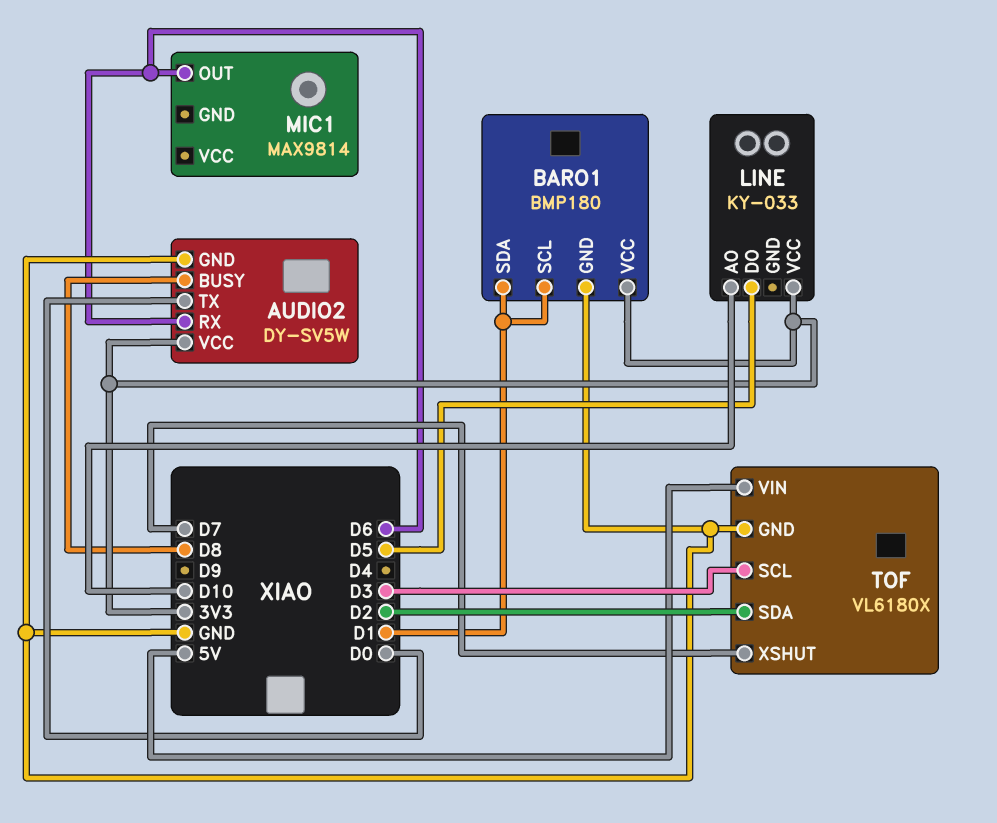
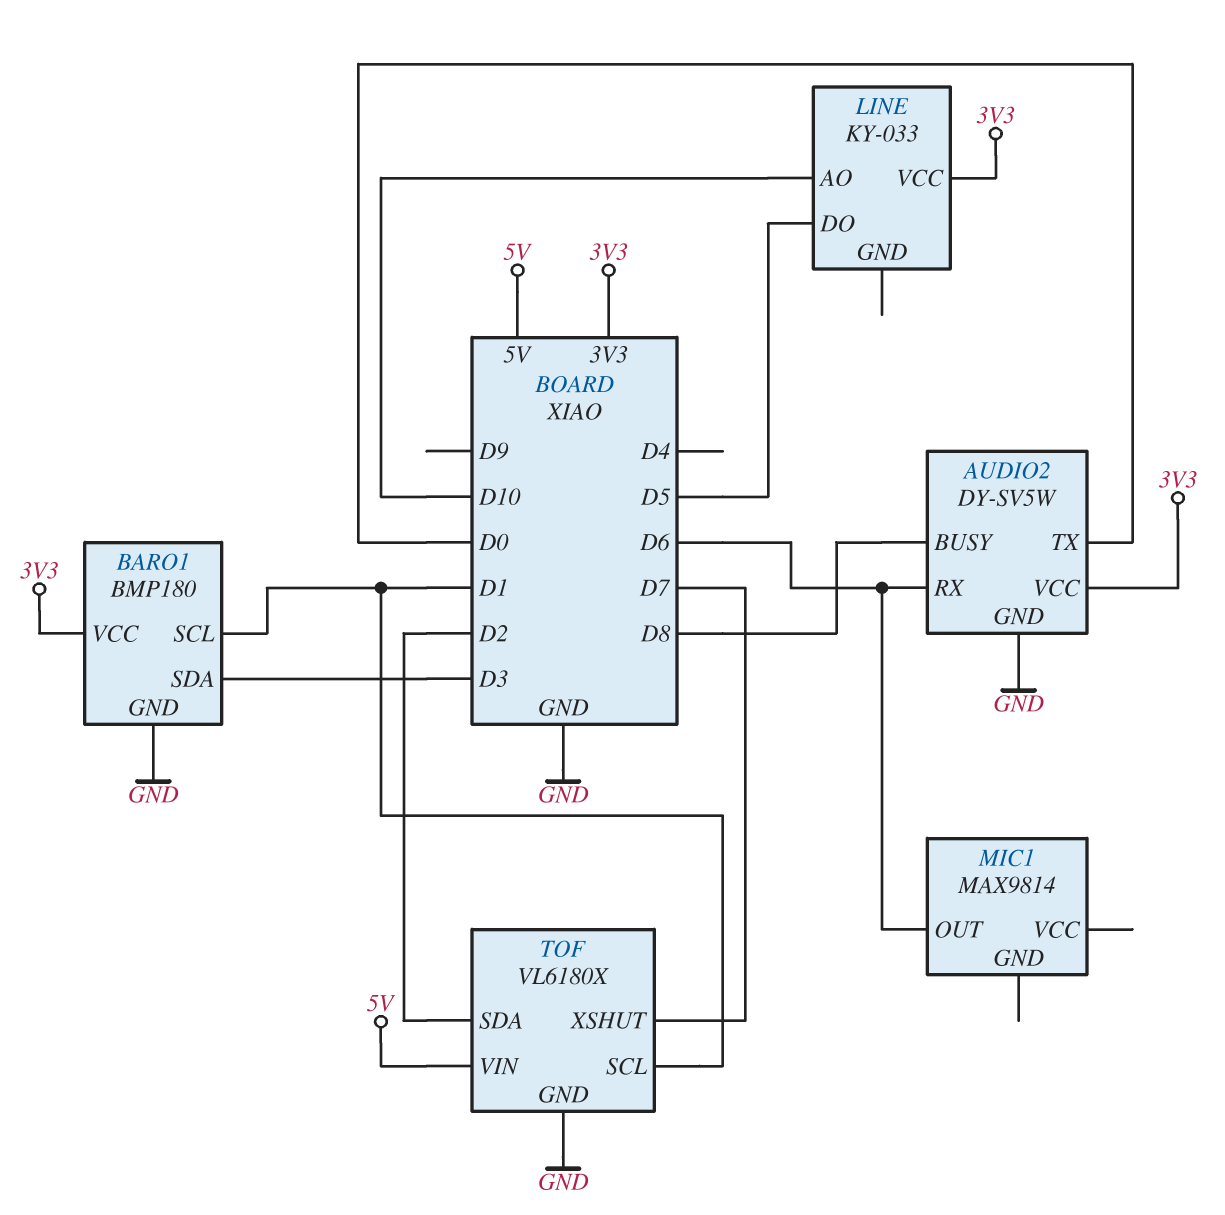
BARO1 pin SDA: D1 -> D3
TOF pin SCL: D3 -> D1

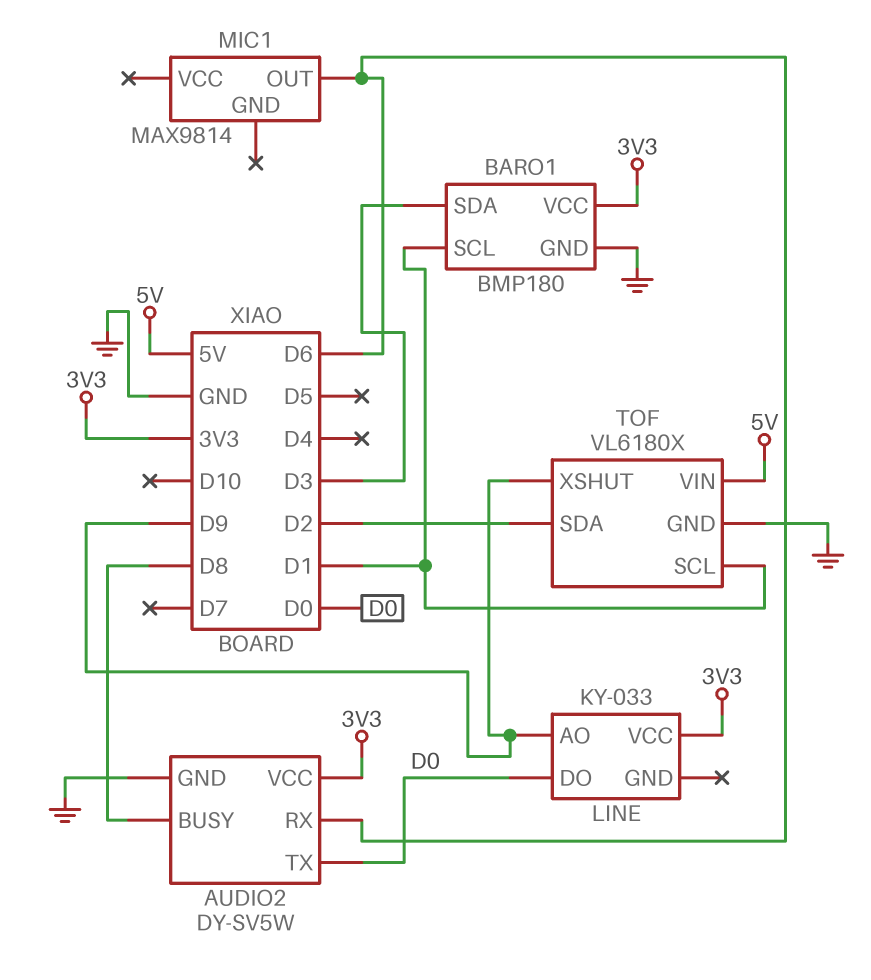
LINE pin AO: D10 -> D9
LINE pin DO: D5 -> D0
TOF pin XSHUT: D7 -> D9

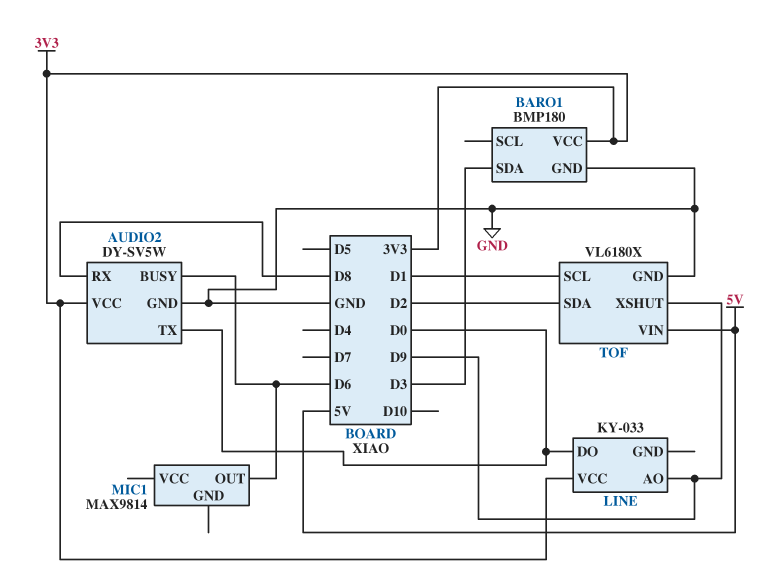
AUDIO2 pin BUSY: D8 -> D6
AUDIO2 pin RX: D6 -> D8
BARO1 pin SCL: D1 -> none

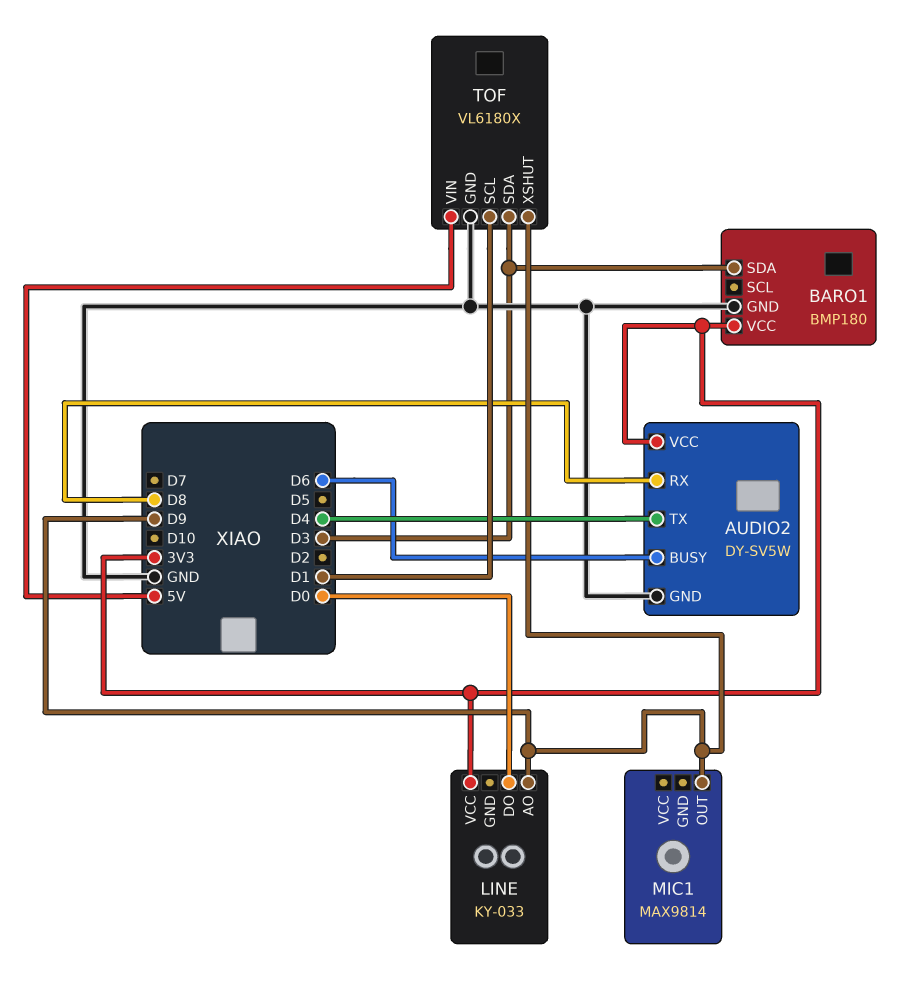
AUDIO2 pin TX: D0 -> D4
MIC1 pin OUT: D6 -> D9
TOF pin SDA: D2 -> D3

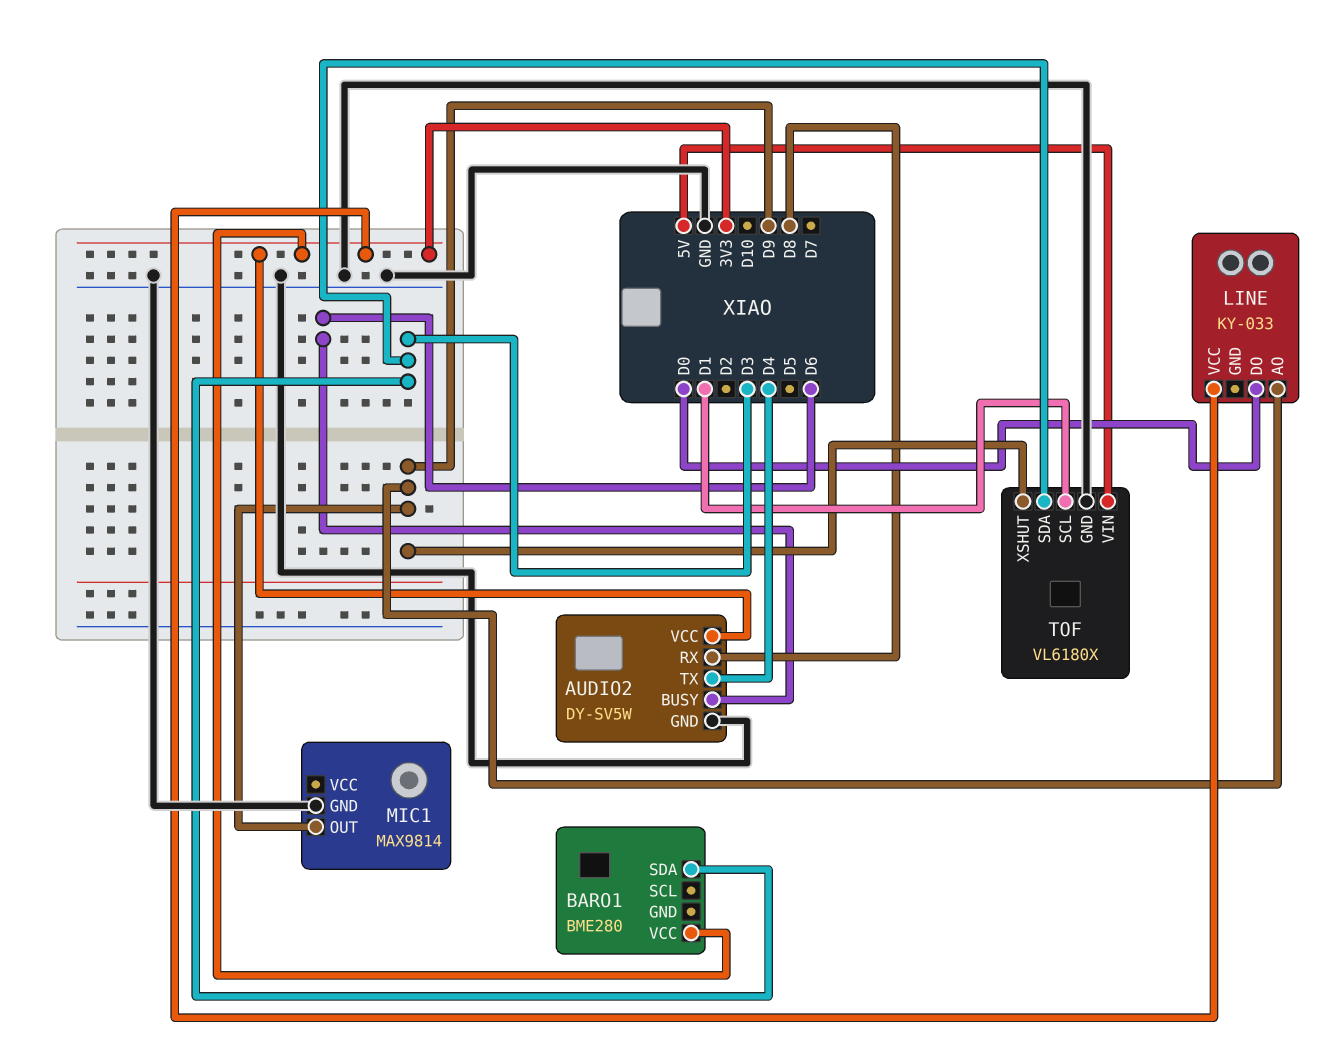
BARO1: BMP180 -> BME280
BARO1 pin GND: GND -> none
MIC1 pin GND: none -> GND

